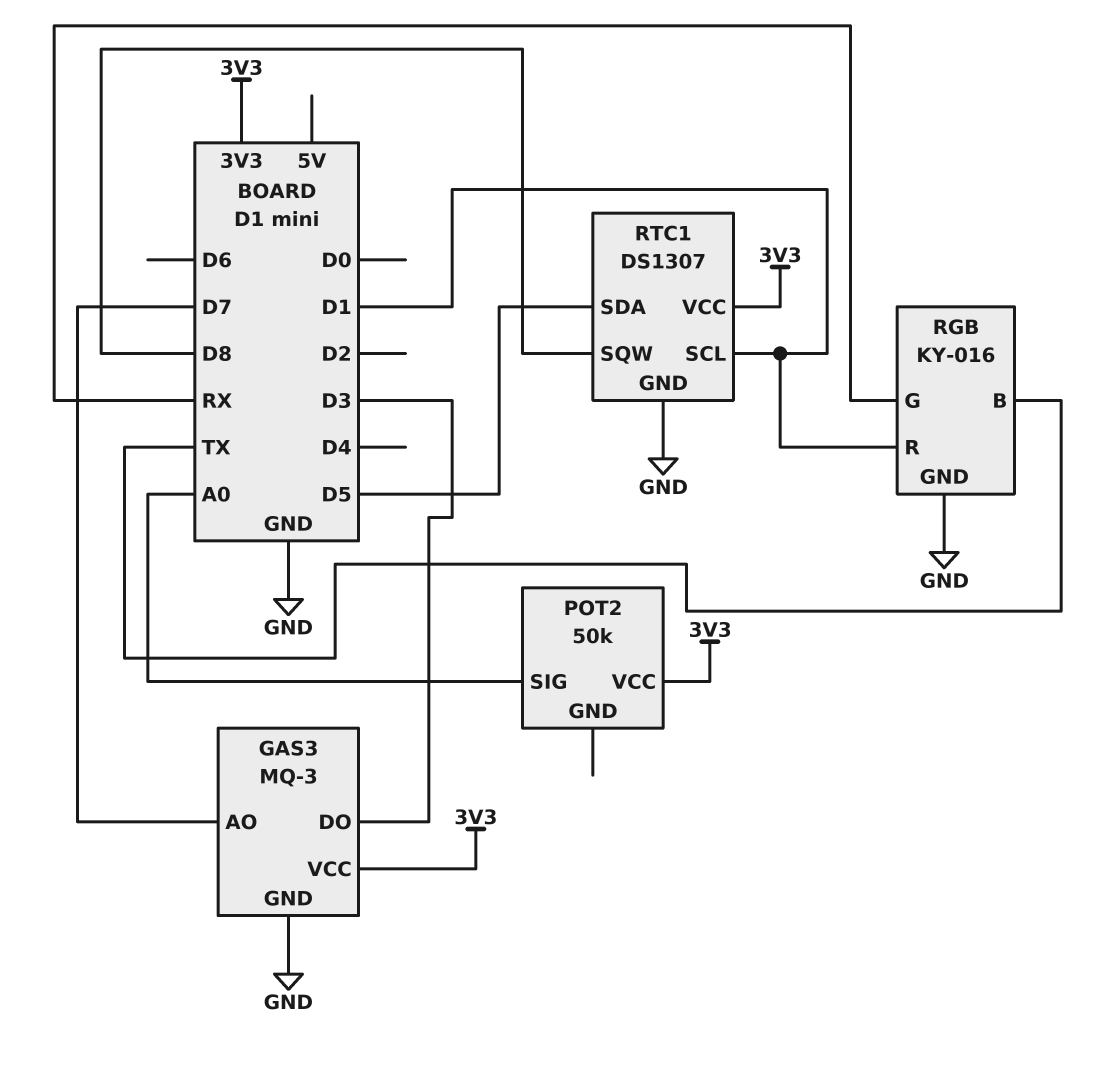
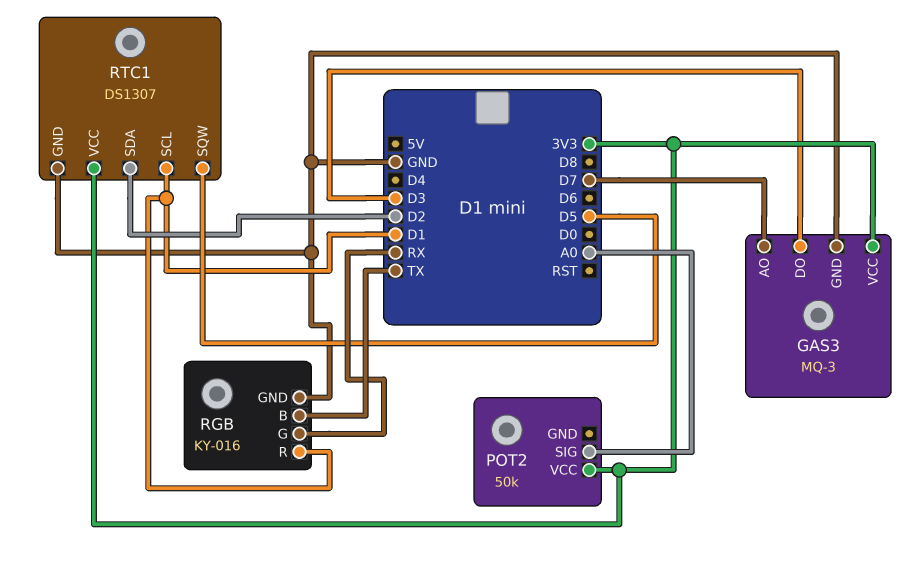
RTC1 pin SDA: D5 -> D2
RTC1 pin SQW: D8 -> D5

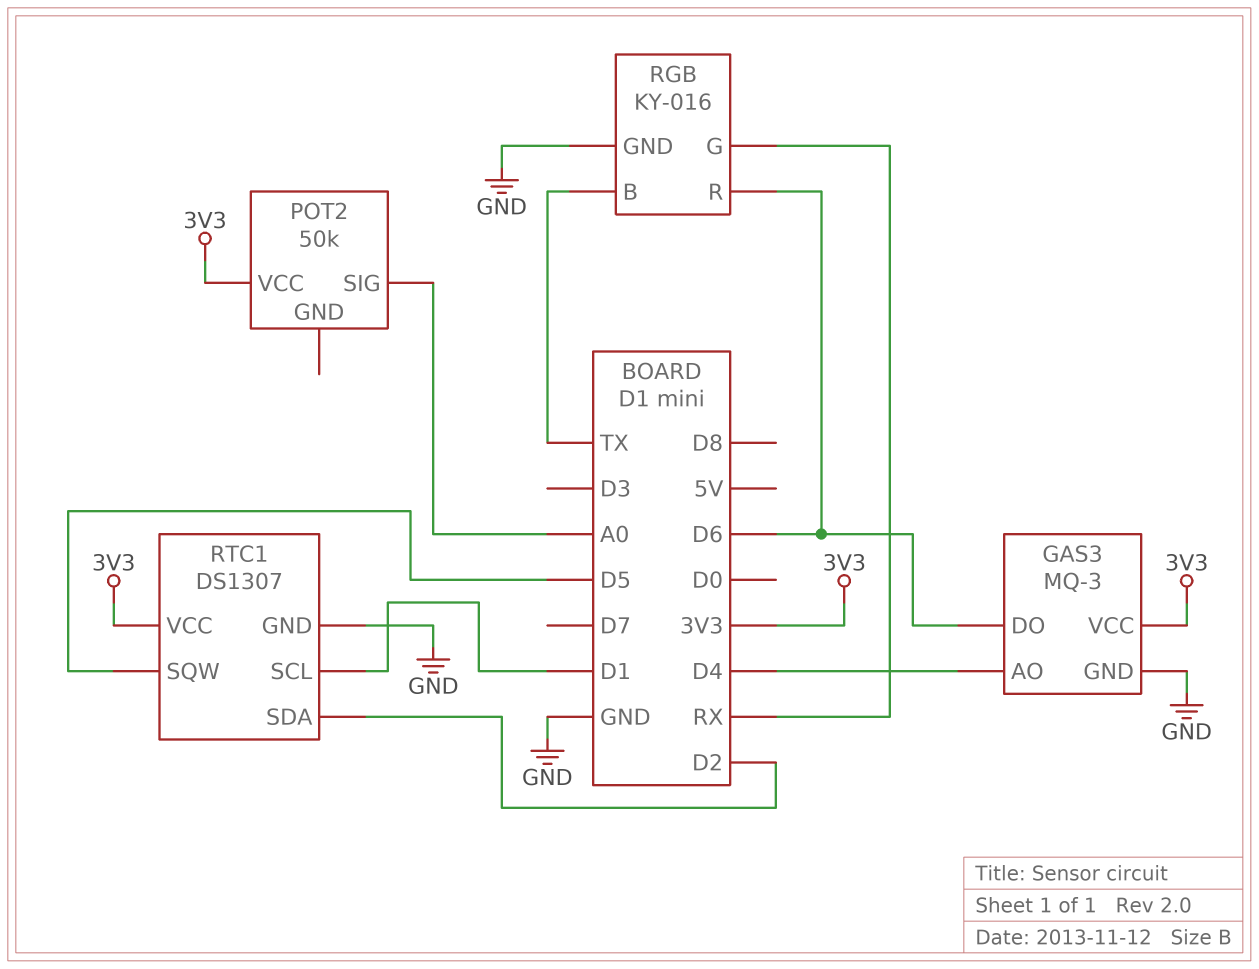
GAS3 pin AO: D7 -> D4
GAS3 pin DO: D3 -> D6
RGB pin R: D1 -> D6

